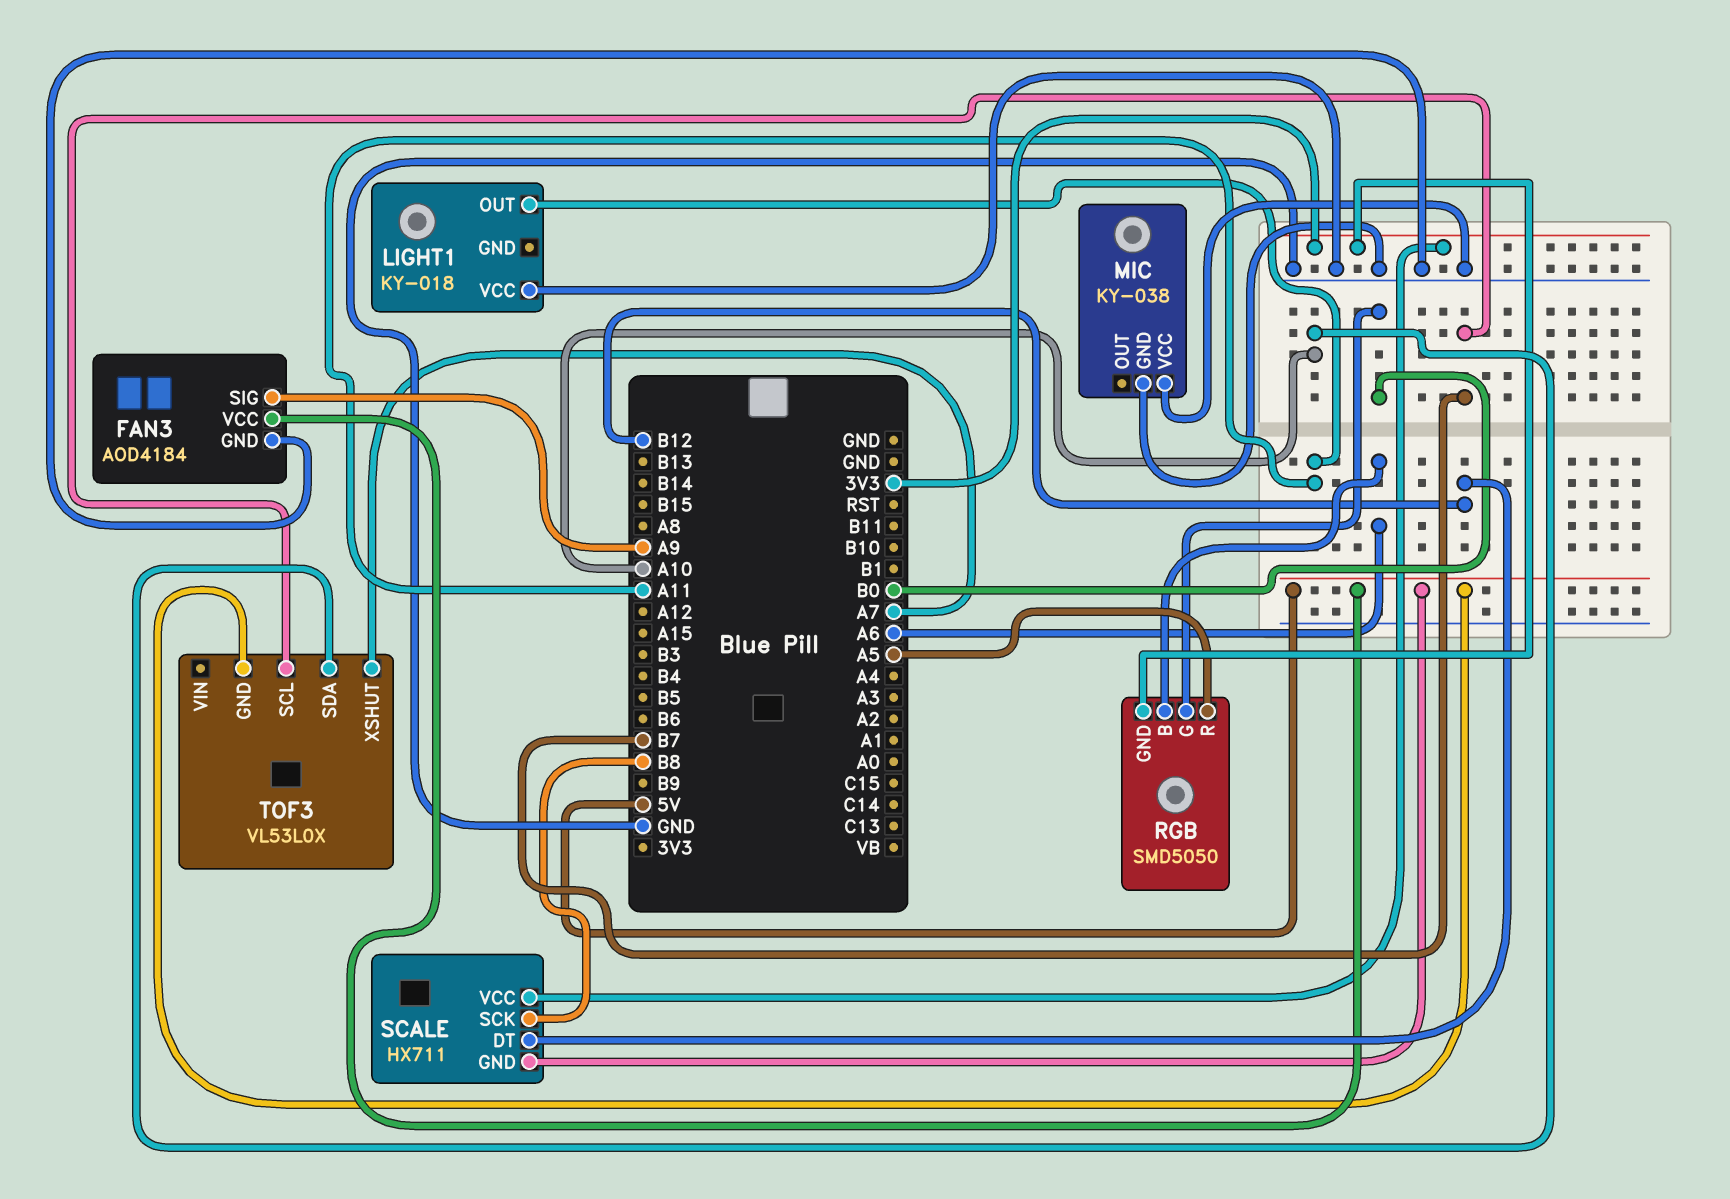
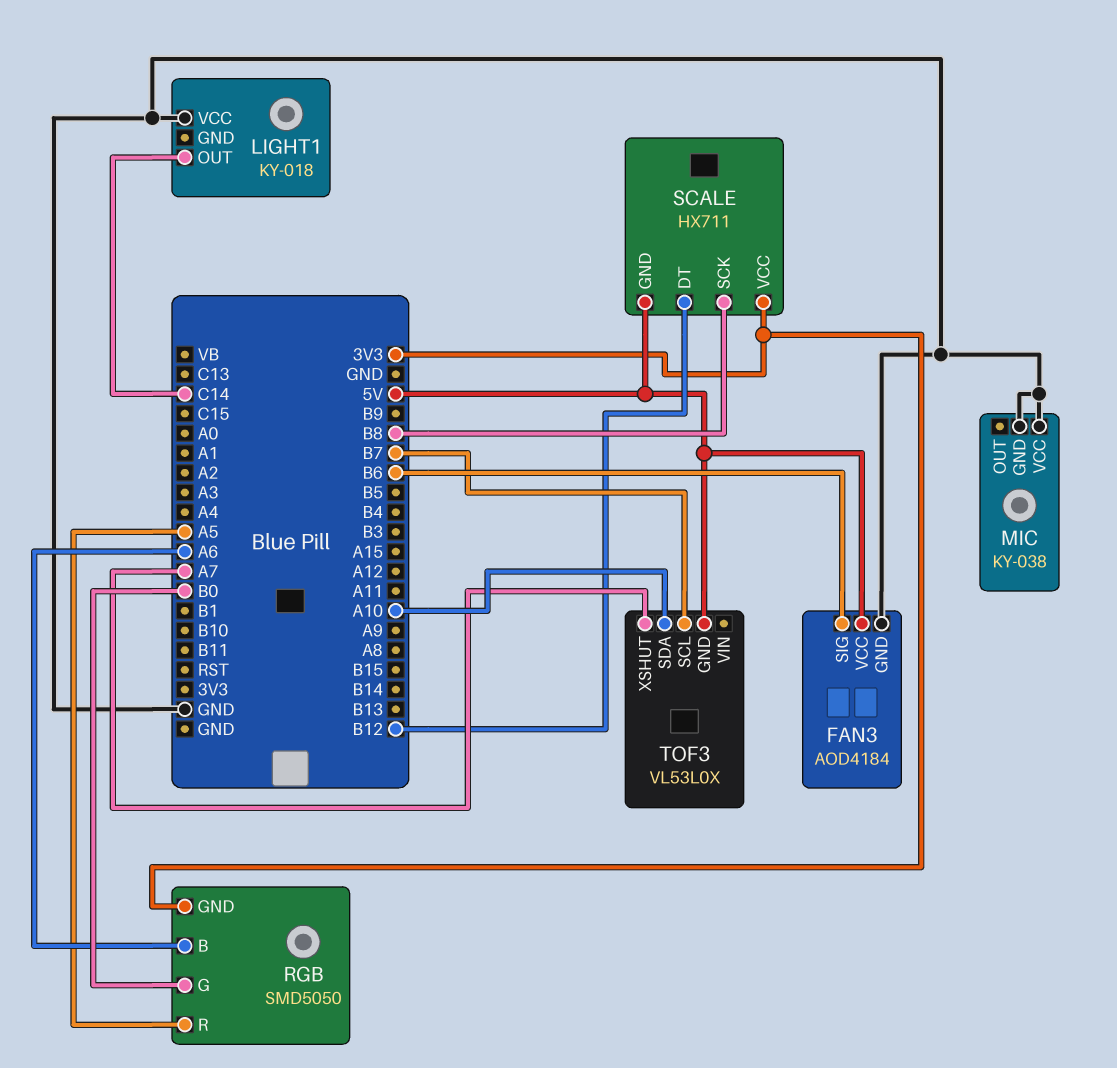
FAN3 pin SIG: A9 -> B6
LIGHT1 pin OUT: A11 -> C14

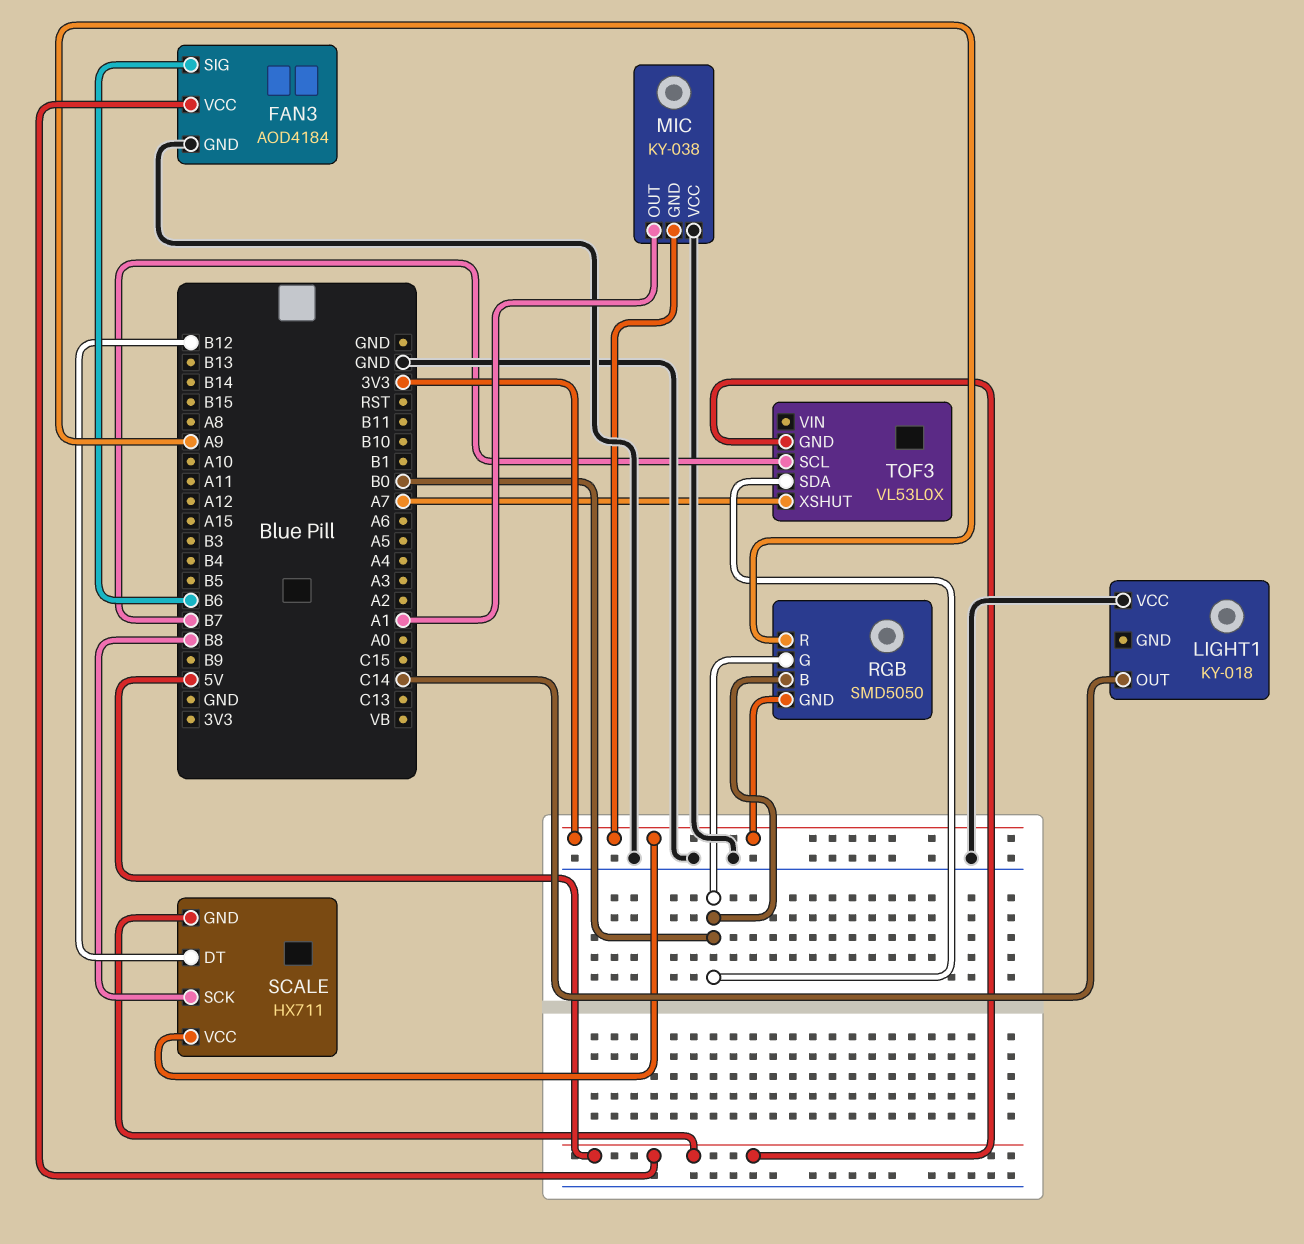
MIC pin GND: GND -> 3V3
MIC pin OUT: none -> A1
RGB pin B: A6 -> B0
RGB pin R: A5 -> A9
TOF3 pin SDA: A10 -> B0

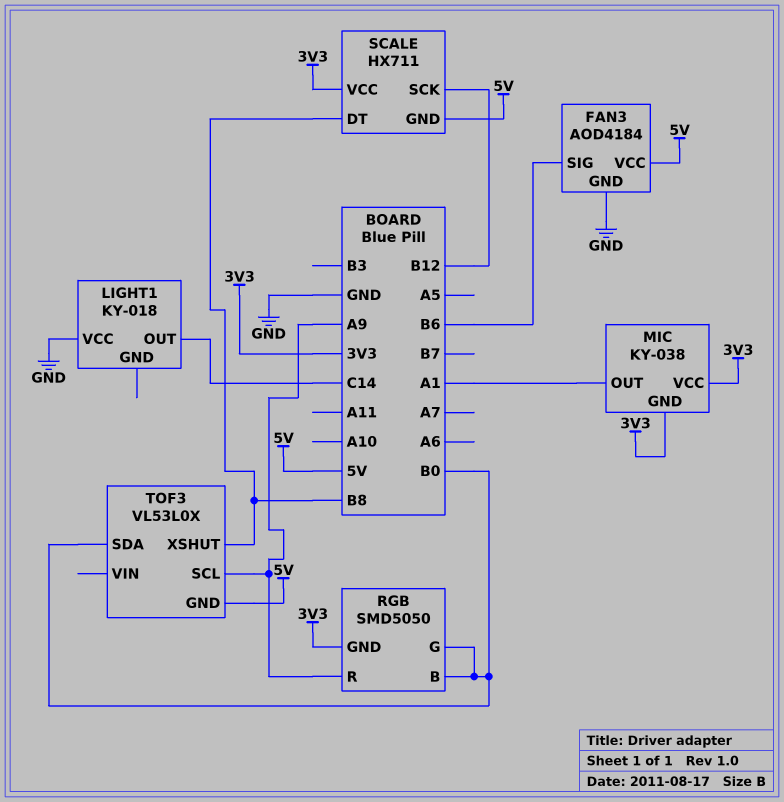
MIC pin VCC: GND -> 3V3
SCALE pin DT: B12 -> B8
SCALE pin SCK: B8 -> B12
TOF3 pin SCL: B7 -> A9
TOF3 pin XSHUT: A7 -> B8

